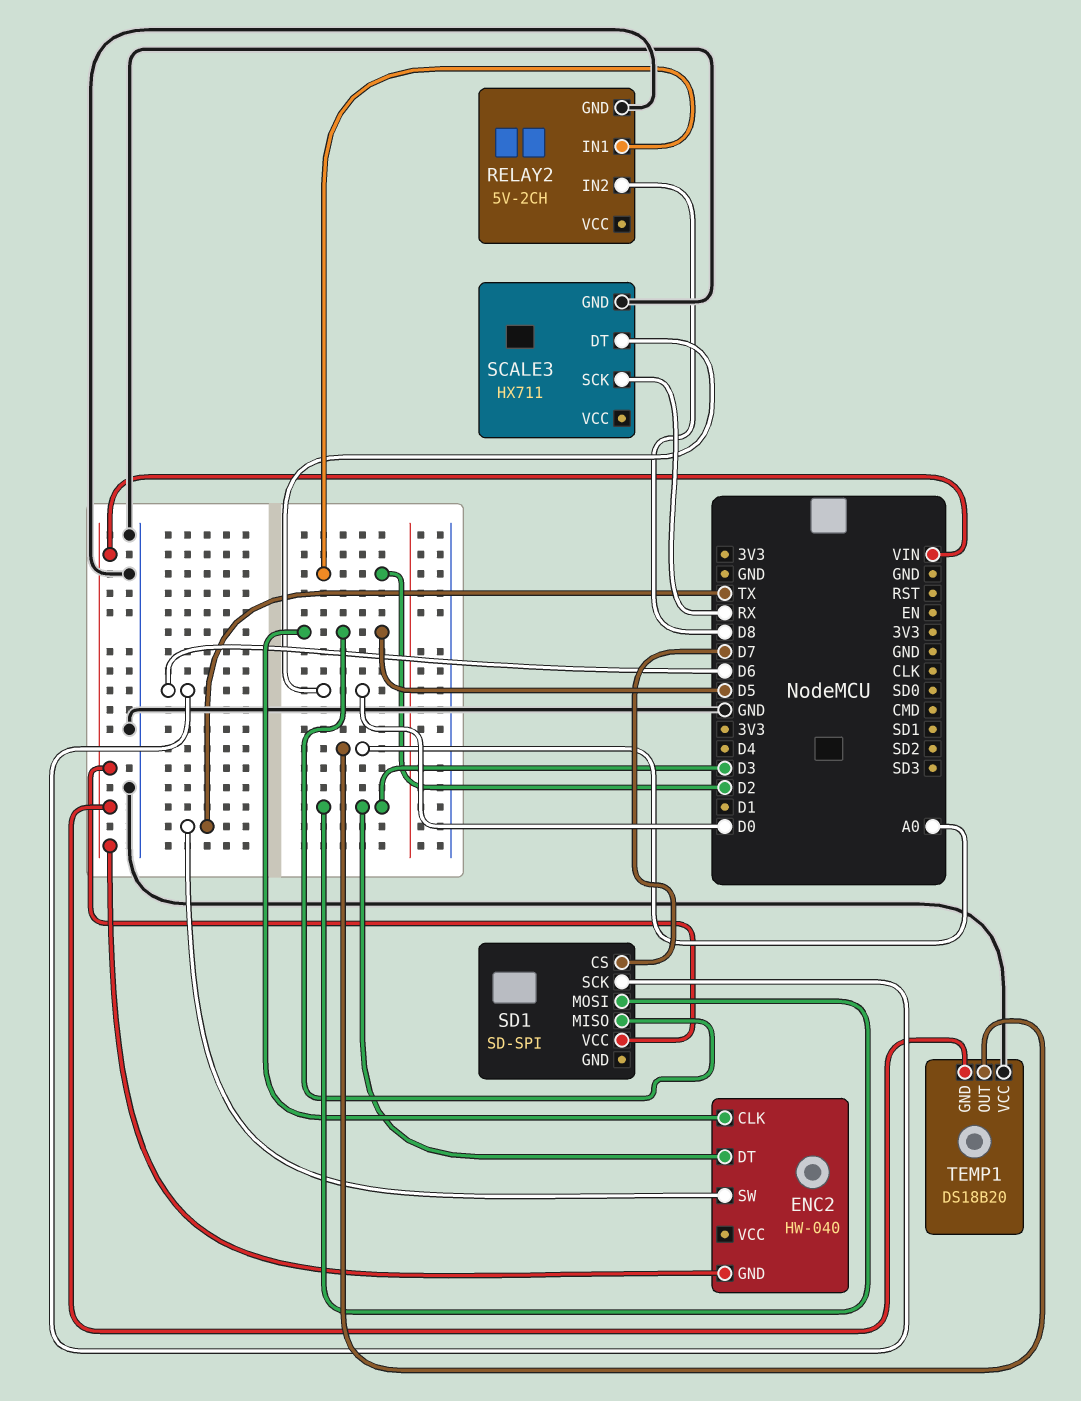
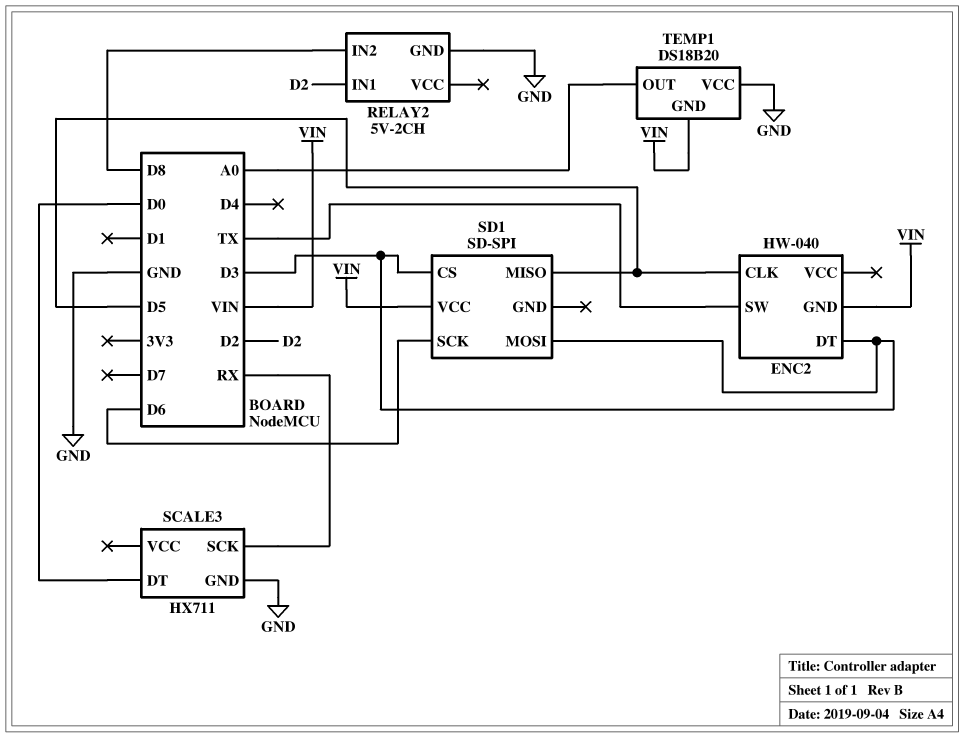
SD1 pin CS: D7 -> D3

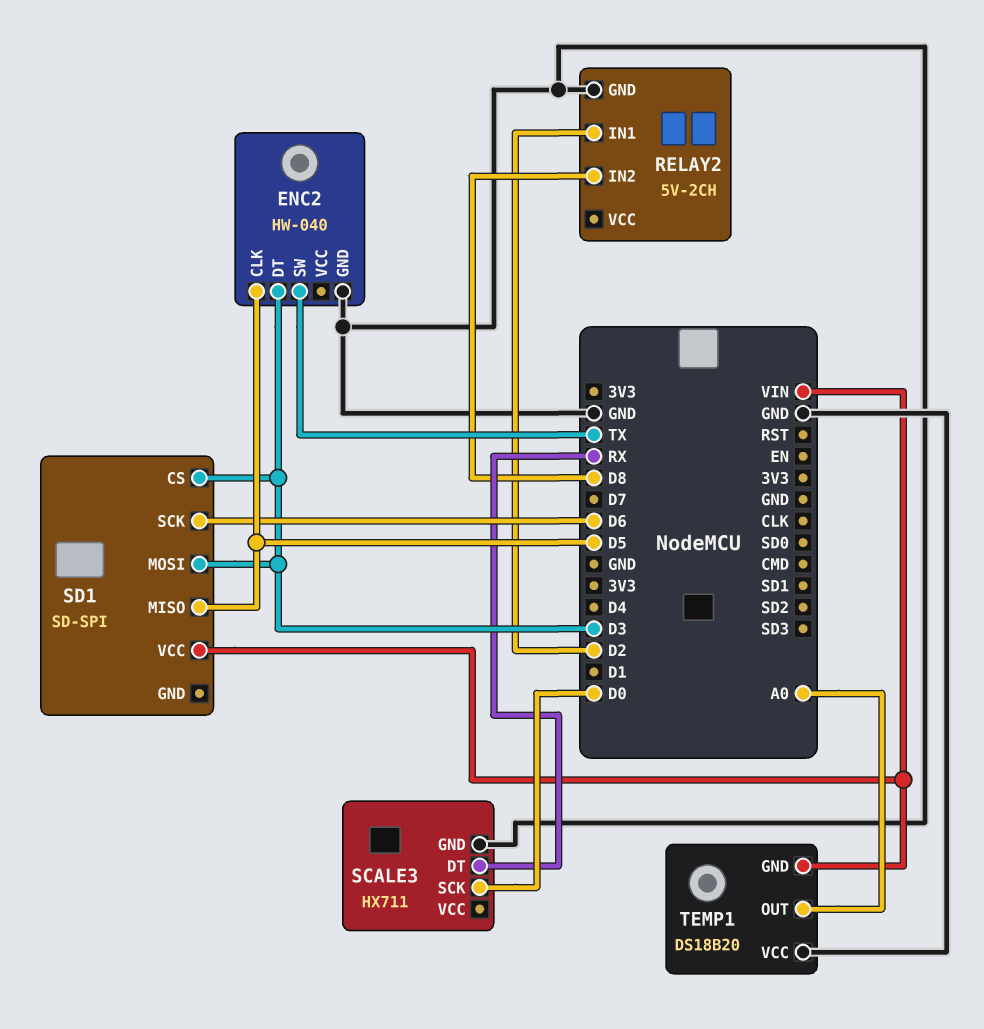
ENC2 pin GND: VIN -> GND
SCALE3 pin DT: D0 -> RX
SCALE3 pin SCK: RX -> D0

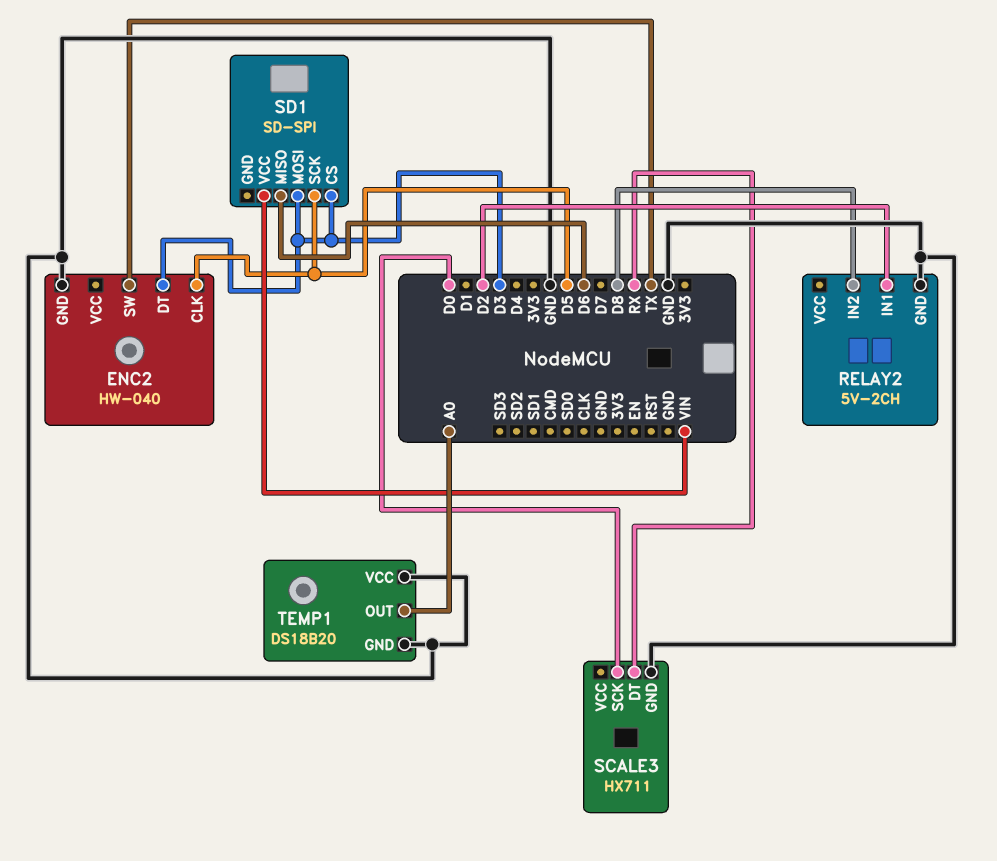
SD1 pin MISO: D5 -> D6
SD1 pin SCK: D6 -> D5
TEMP1 pin GND: VIN -> GND

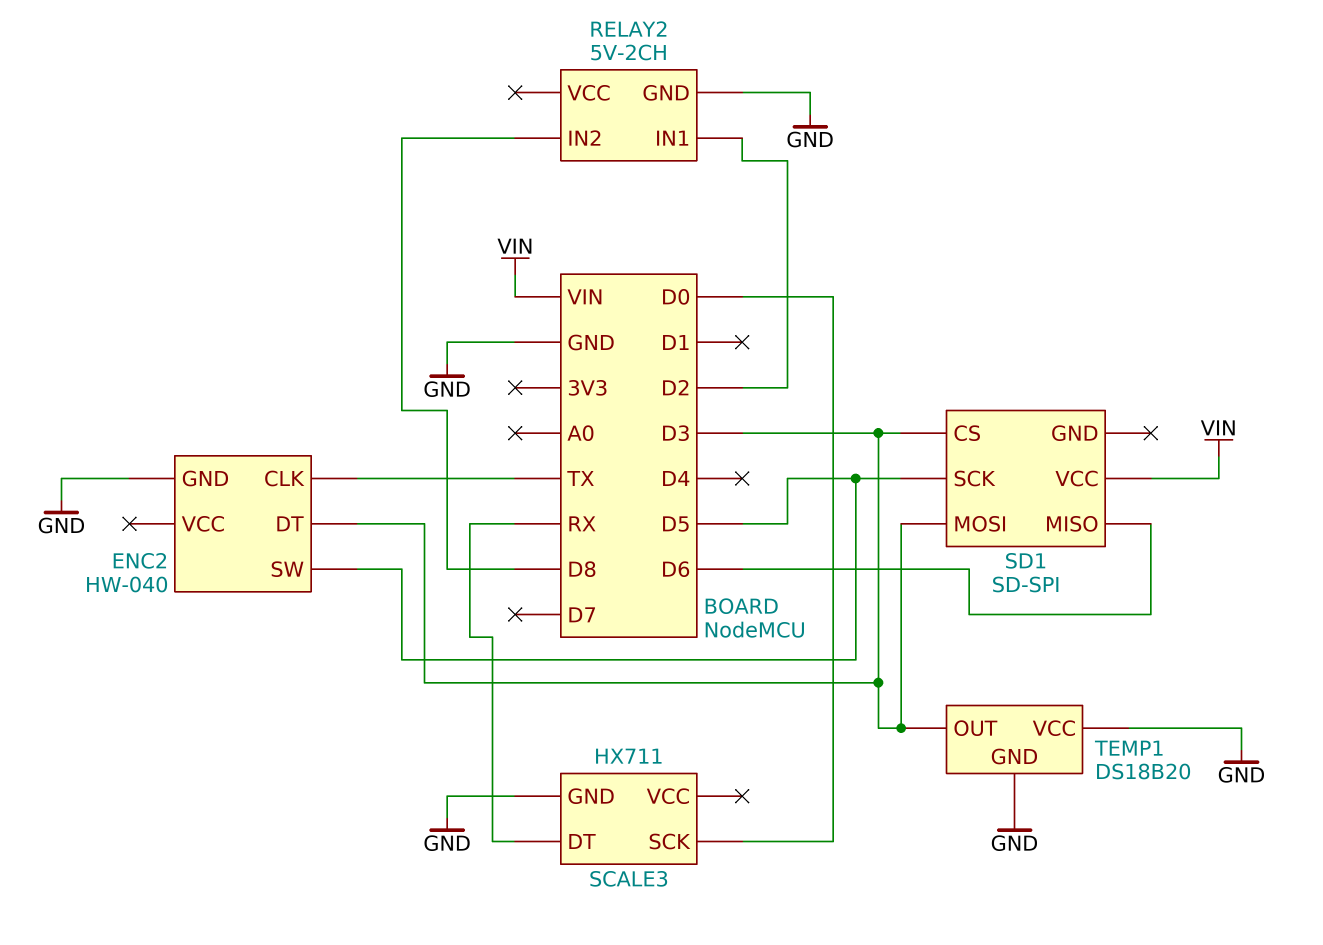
ENC2 pin CLK: D5 -> TX
ENC2 pin SW: TX -> D5
TEMP1 pin OUT: A0 -> D3

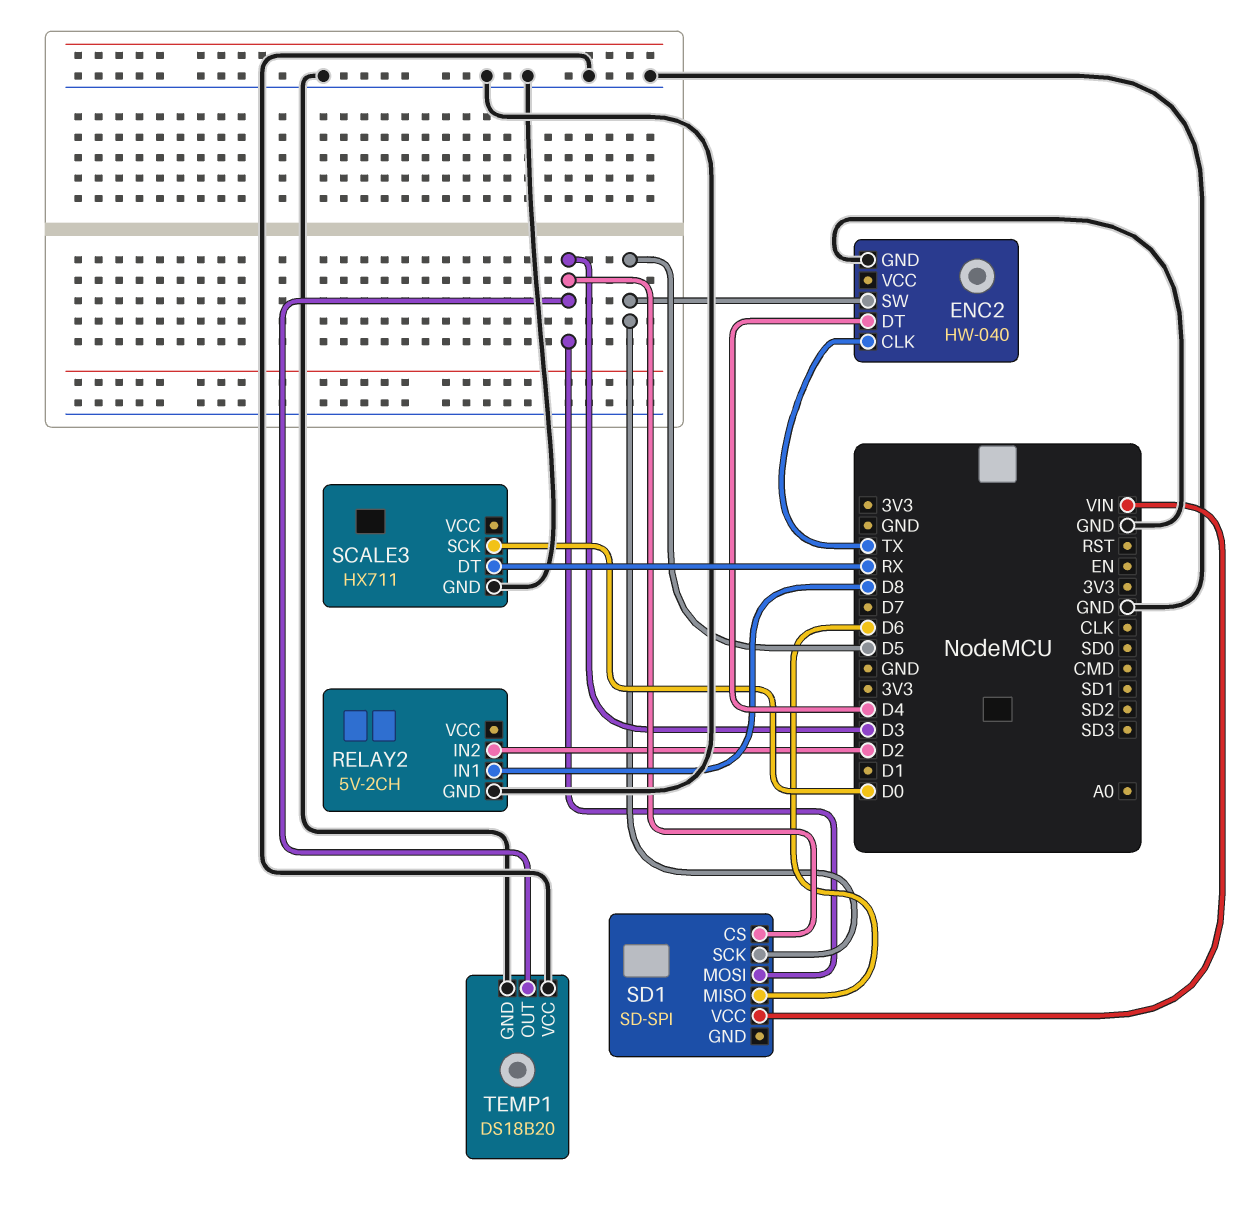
ENC2 pin DT: D3 -> D4
RELAY2 pin IN1: D2 -> D8
RELAY2 pin IN2: D8 -> D2

